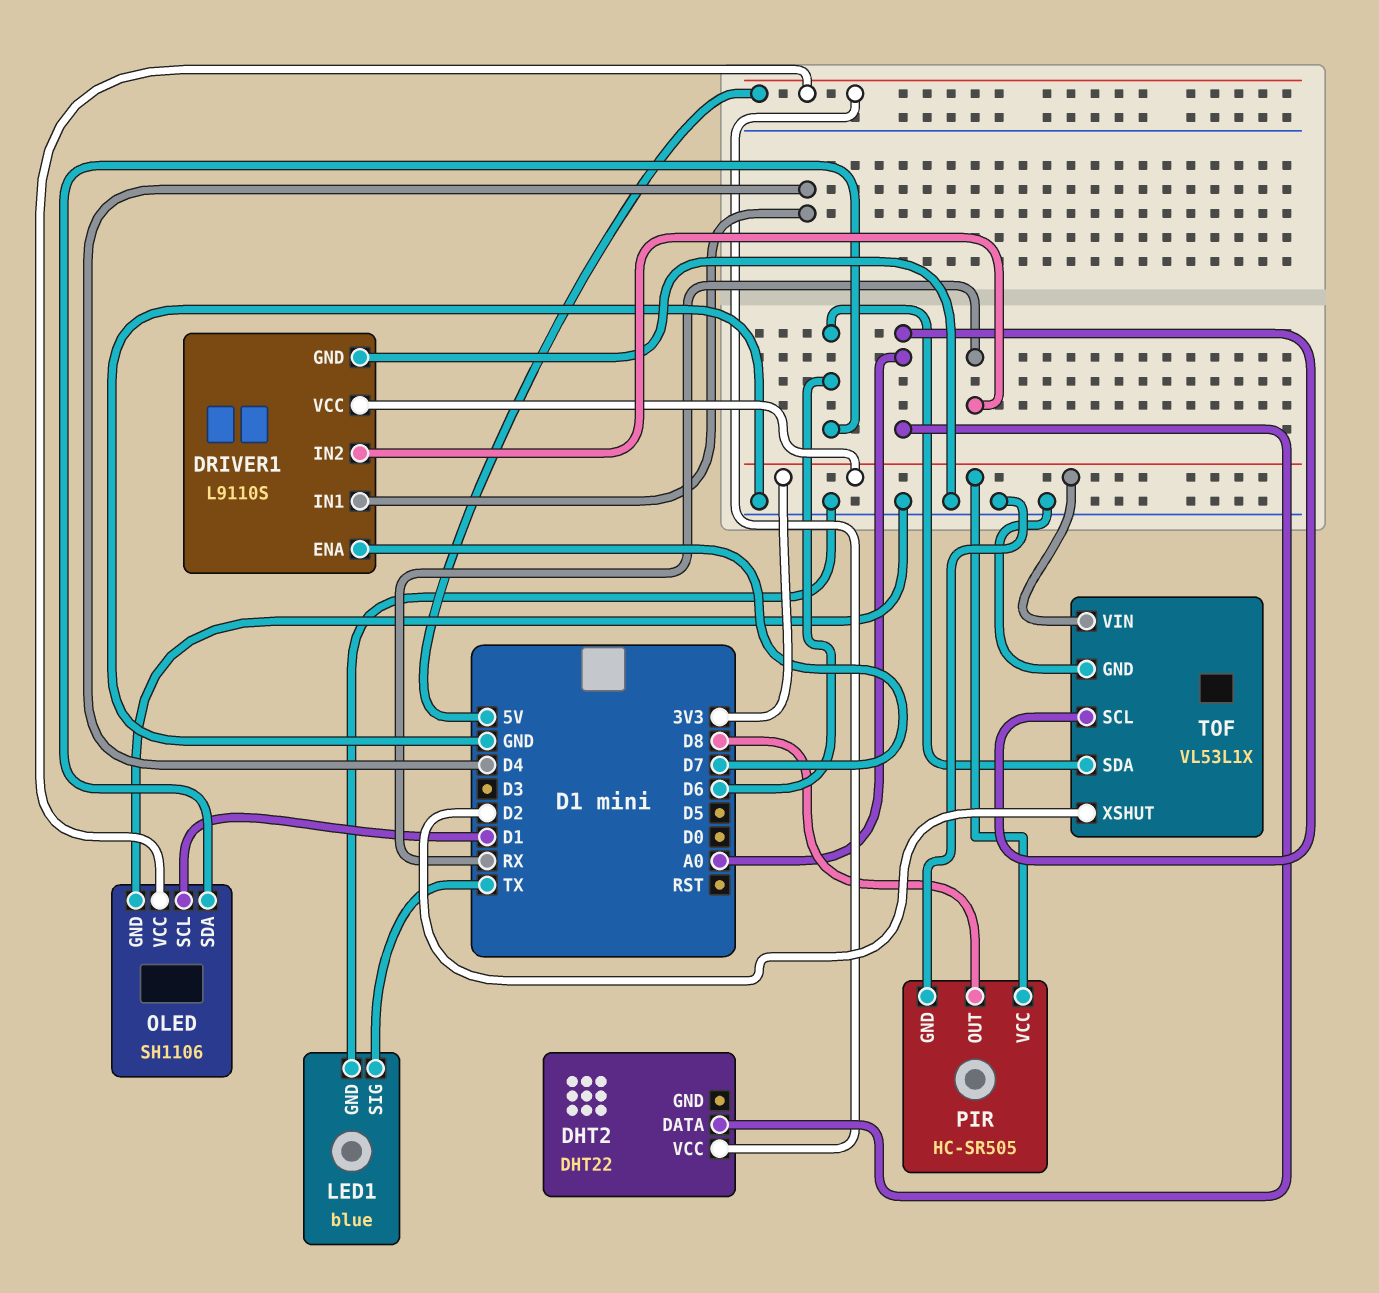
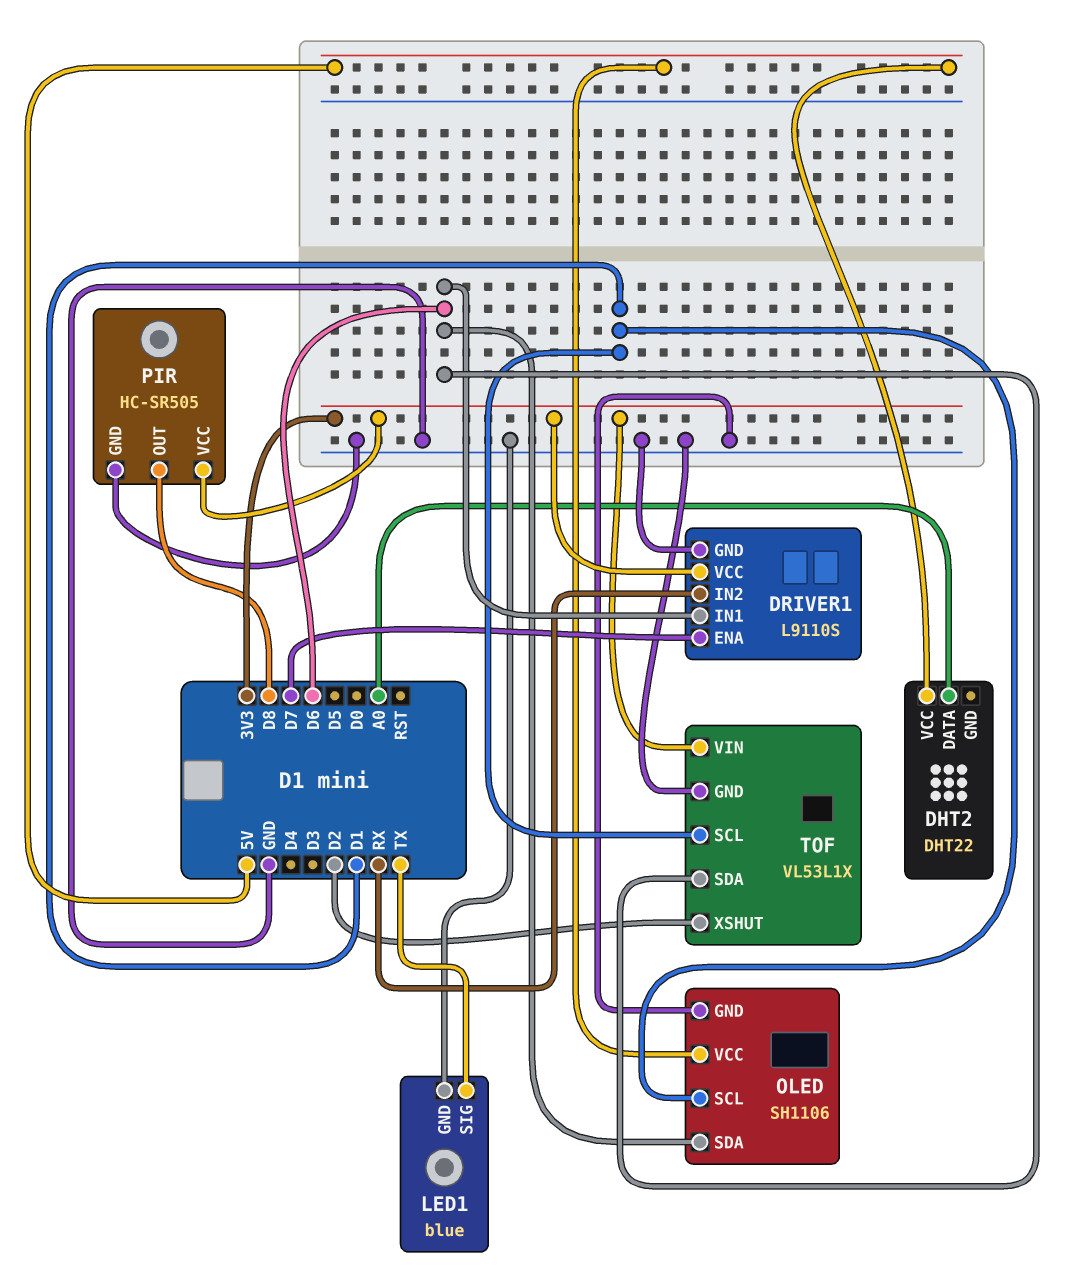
DRIVER1 pin IN1: D4 -> D6
TOF pin SCL: A0 -> D1

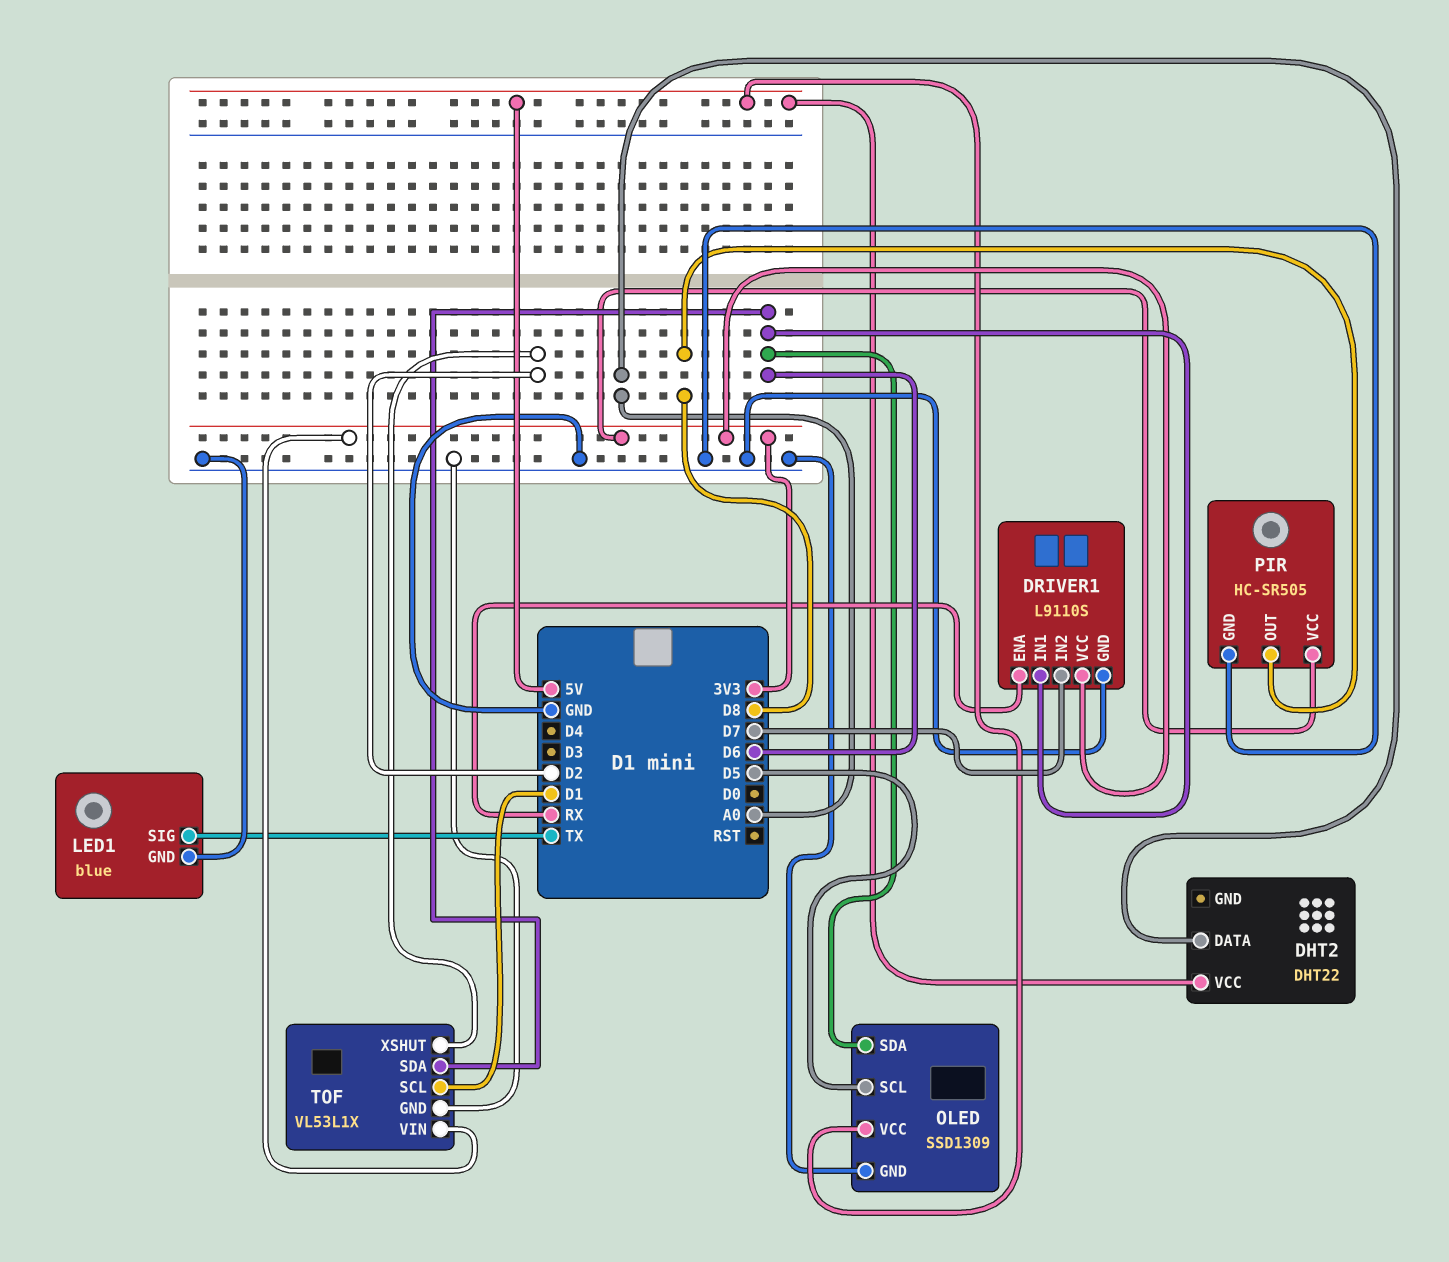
DRIVER1 pin ENA: D7 -> RX
DRIVER1 pin IN2: RX -> D7
OLED: SH1106 -> SSD1309
OLED pin SCL: D1 -> D5

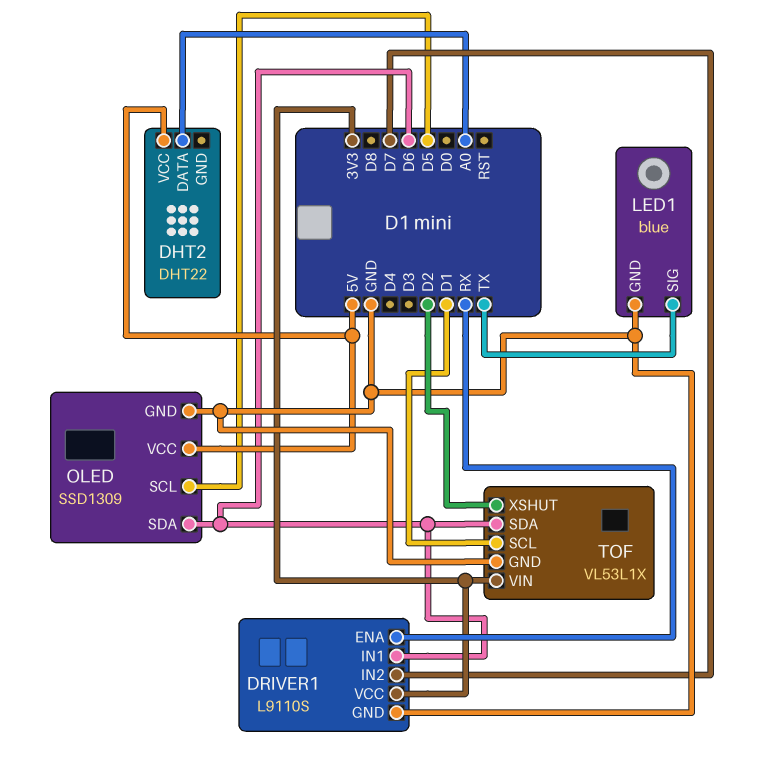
PIR: HC-SR505 -> none
PIR pin GND: GND -> none
PIR pin OUT: D8 -> none
PIR pin VCC: 3V3 -> none

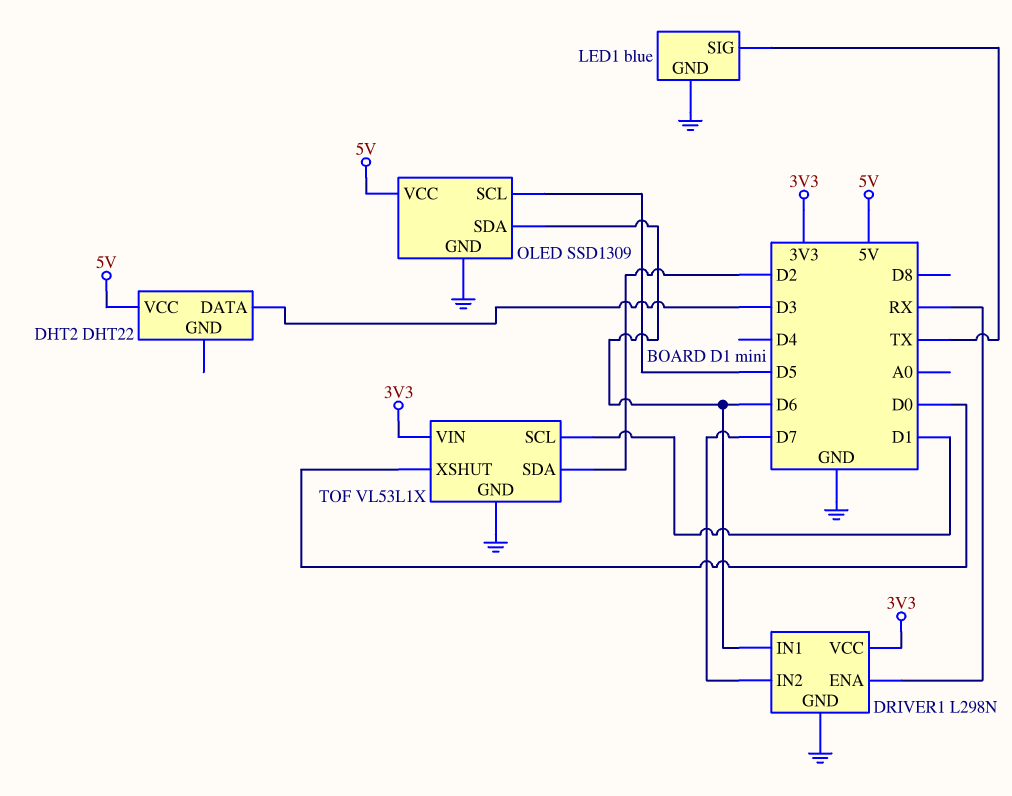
DHT2 pin DATA: A0 -> D3
DRIVER1: L9110S -> L298N
TOF pin SDA: D6 -> D2
TOF pin XSHUT: D2 -> D0

